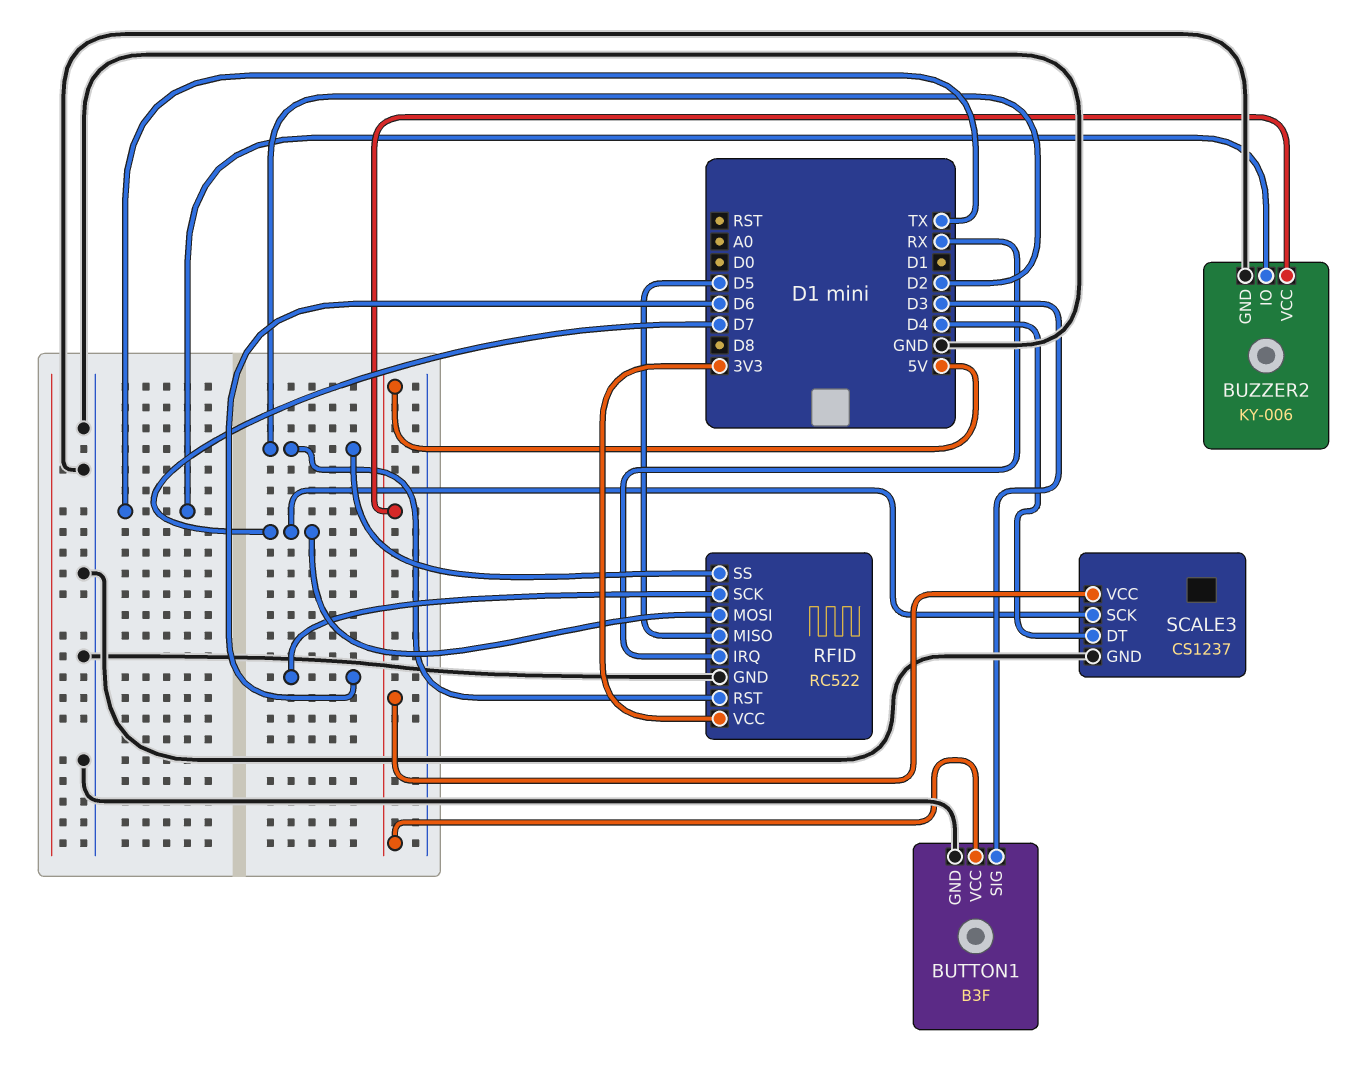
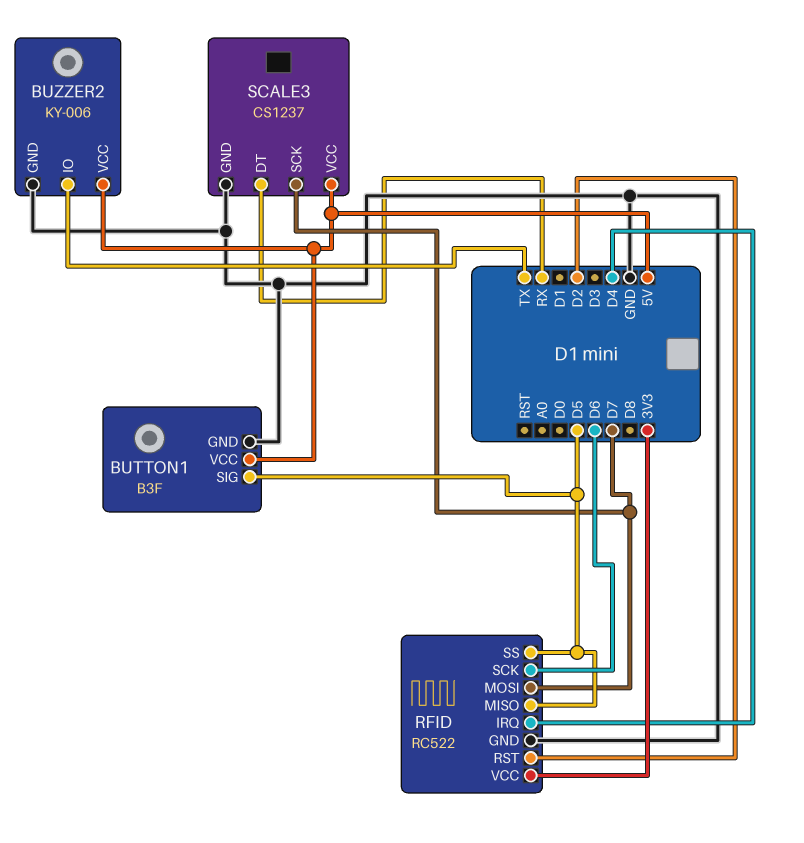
BUTTON1 pin SIG: D3 -> D5
RFID pin IRQ: RX -> D4
RFID pin SS: D2 -> D5
SCALE3 pin DT: D4 -> RX

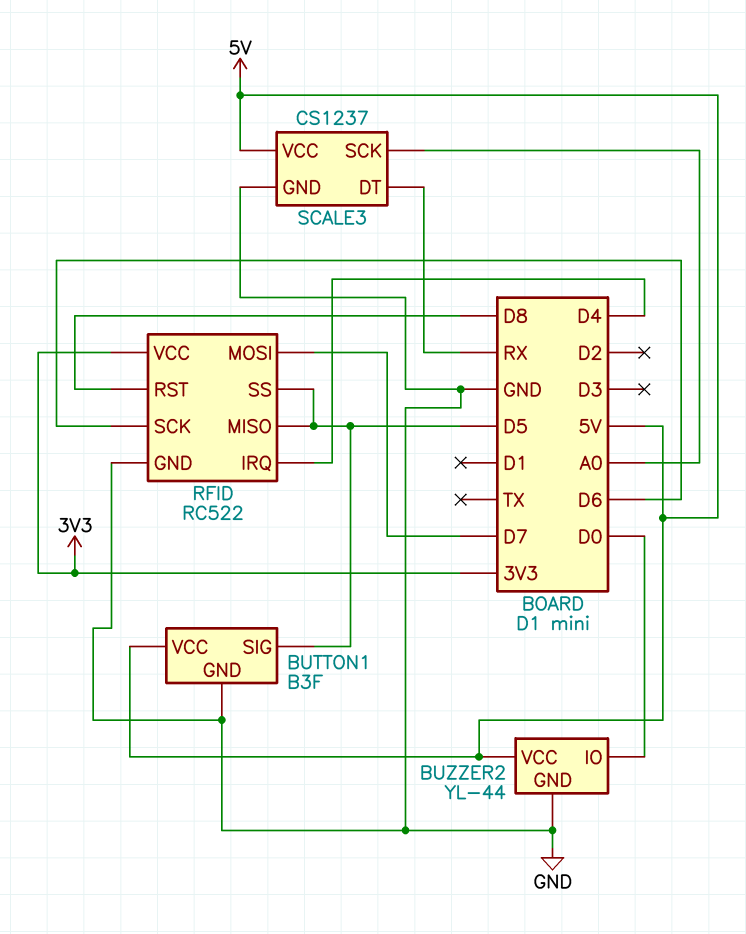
BUZZER2: KY-006 -> YL-44
BUZZER2 pin IO: TX -> D0
RFID pin RST: D2 -> D8
SCALE3 pin SCK: D7 -> A0

